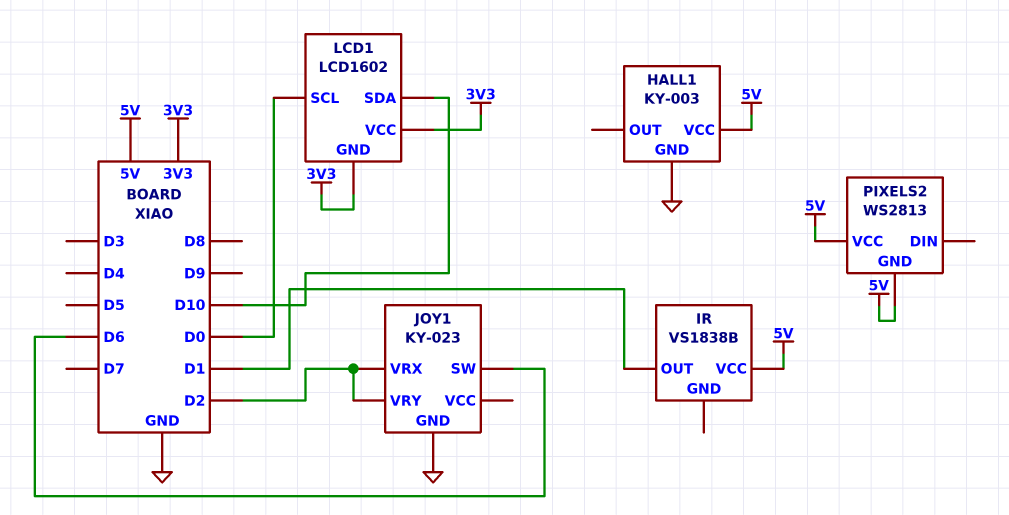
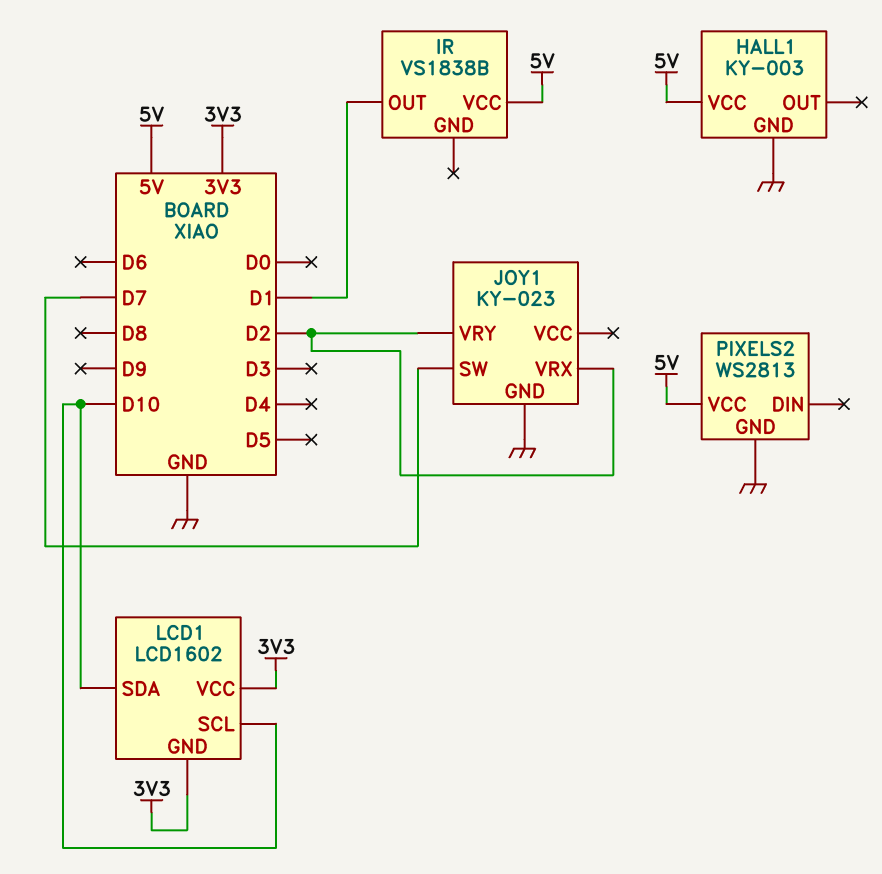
JOY1 pin SW: D6 -> D7
LCD1 pin SCL: D0 -> D10
PIXELS2 pin GND: 5V -> GND

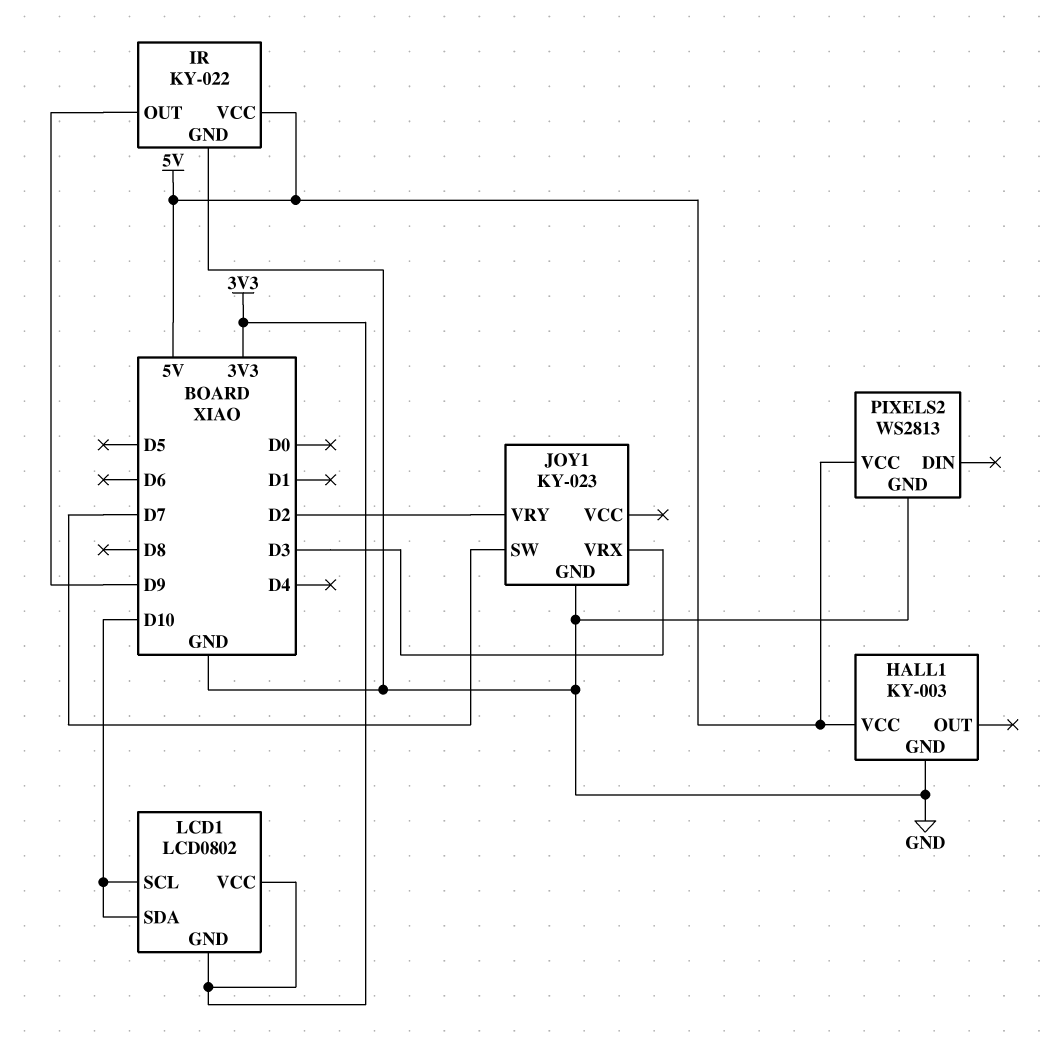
IR: VS1838B -> KY-022
IR pin GND: none -> GND
IR pin OUT: D1 -> D9
JOY1 pin VRX: D2 -> D3
LCD1: LCD1602 -> LCD0802

